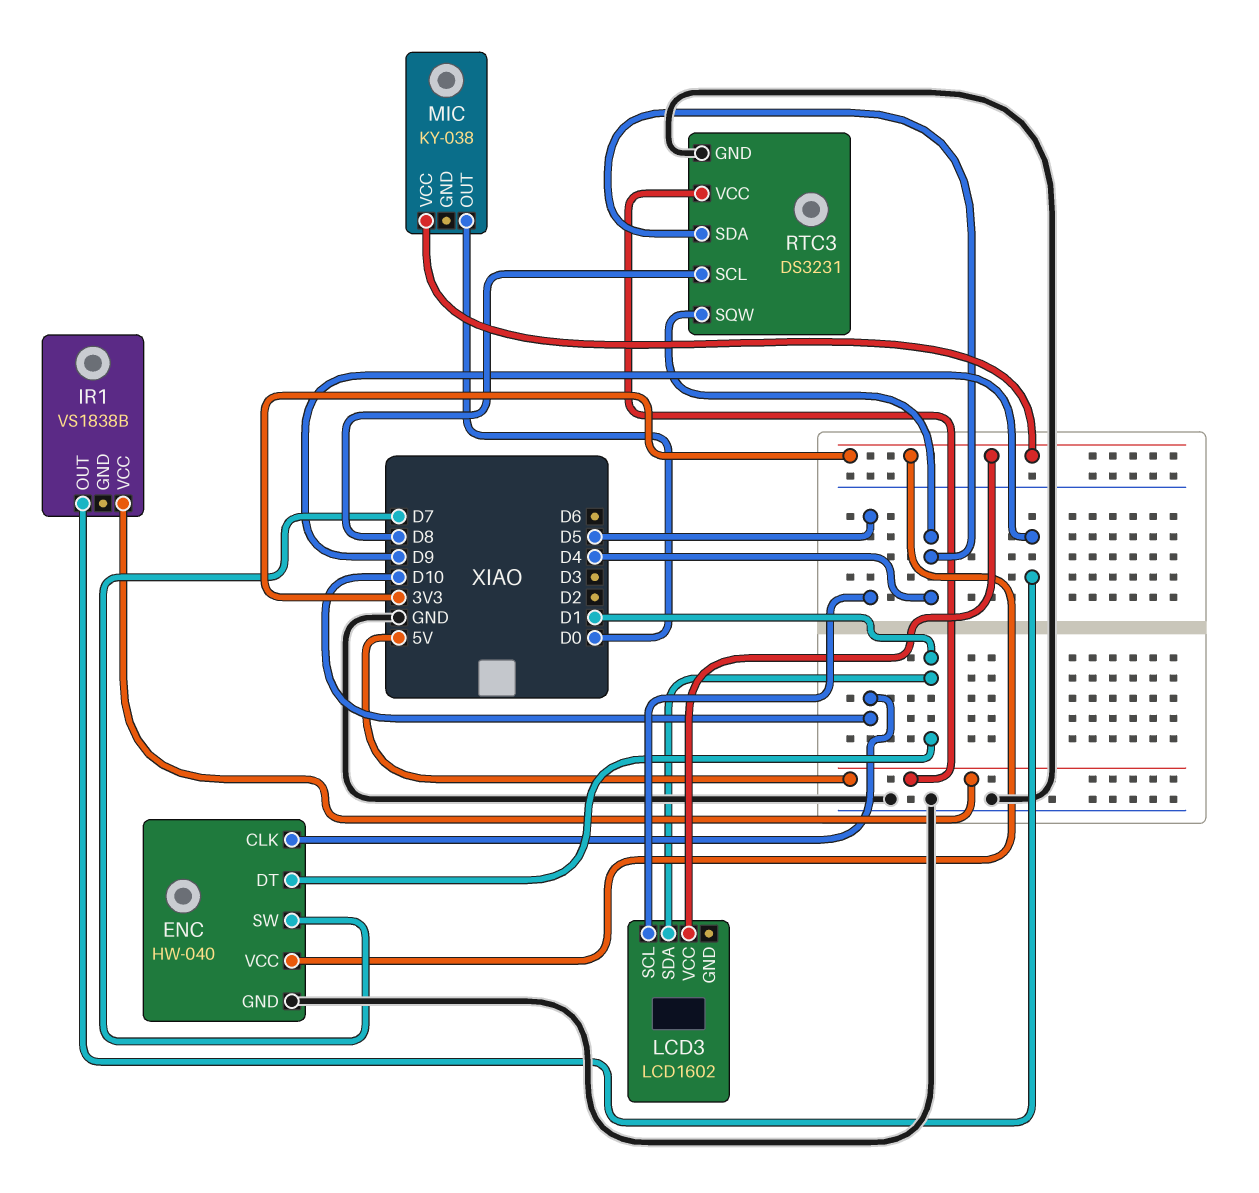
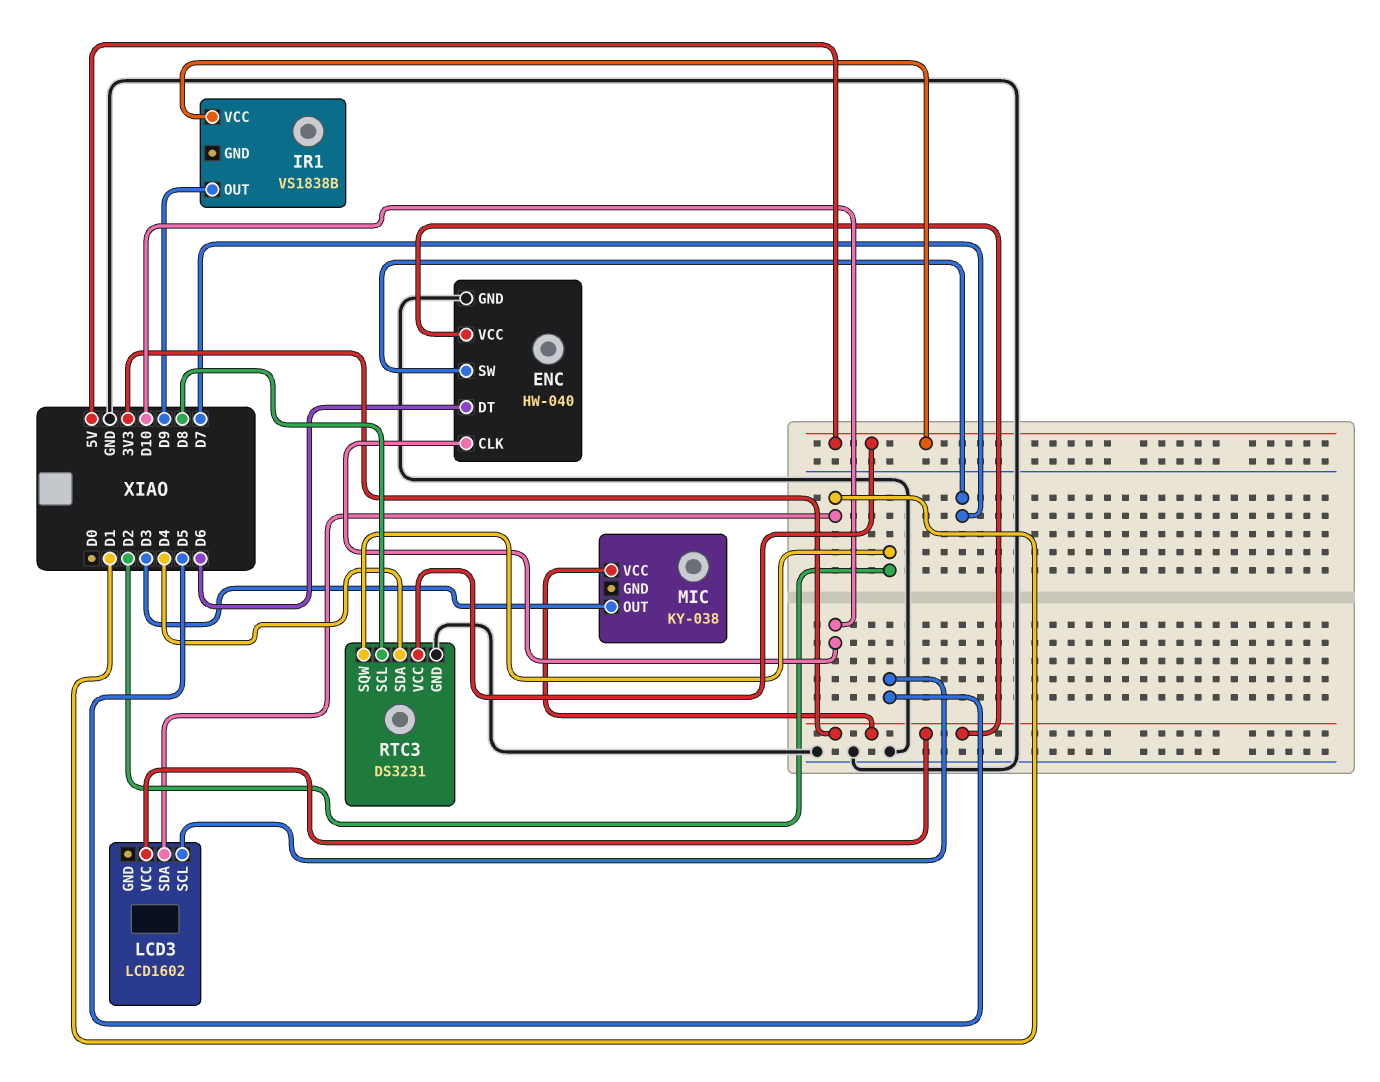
ENC pin DT: D1 -> D6
MIC pin OUT: D0 -> D3
RTC3 pin SQW: D4 -> D2

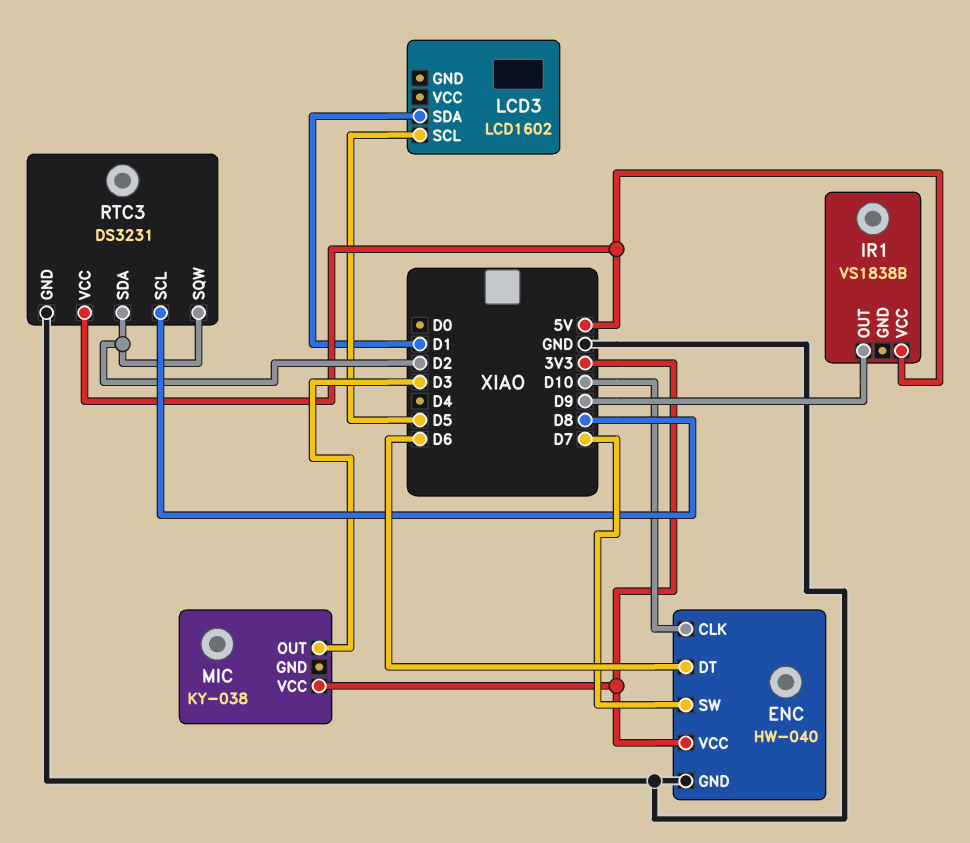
LCD3 pin VCC: 3V3 -> none
RTC3 pin SDA: D4 -> D2

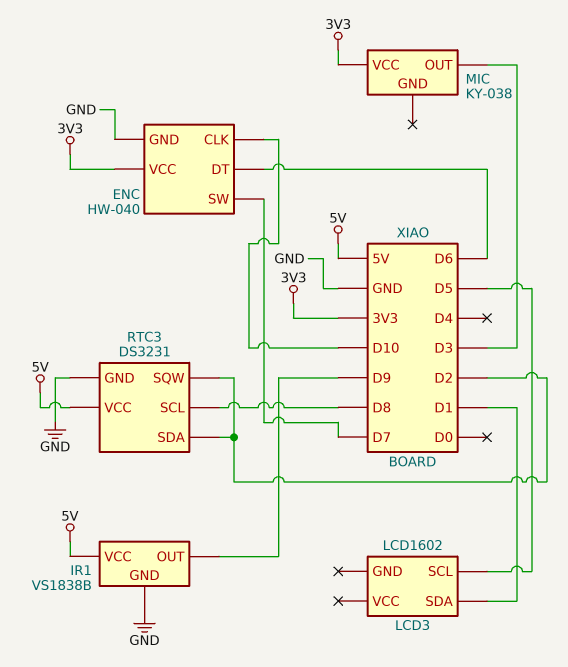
IR1 pin GND: none -> GND

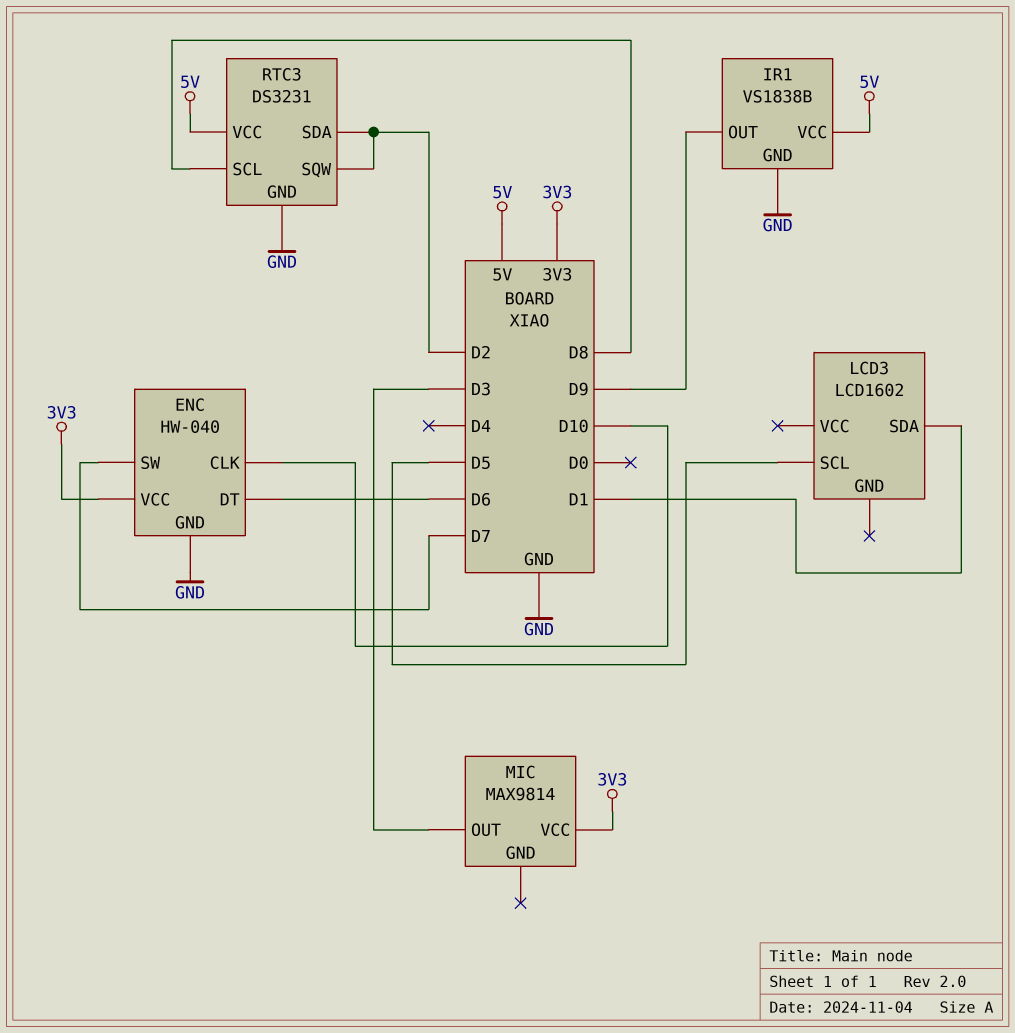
MIC: KY-038 -> MAX9814

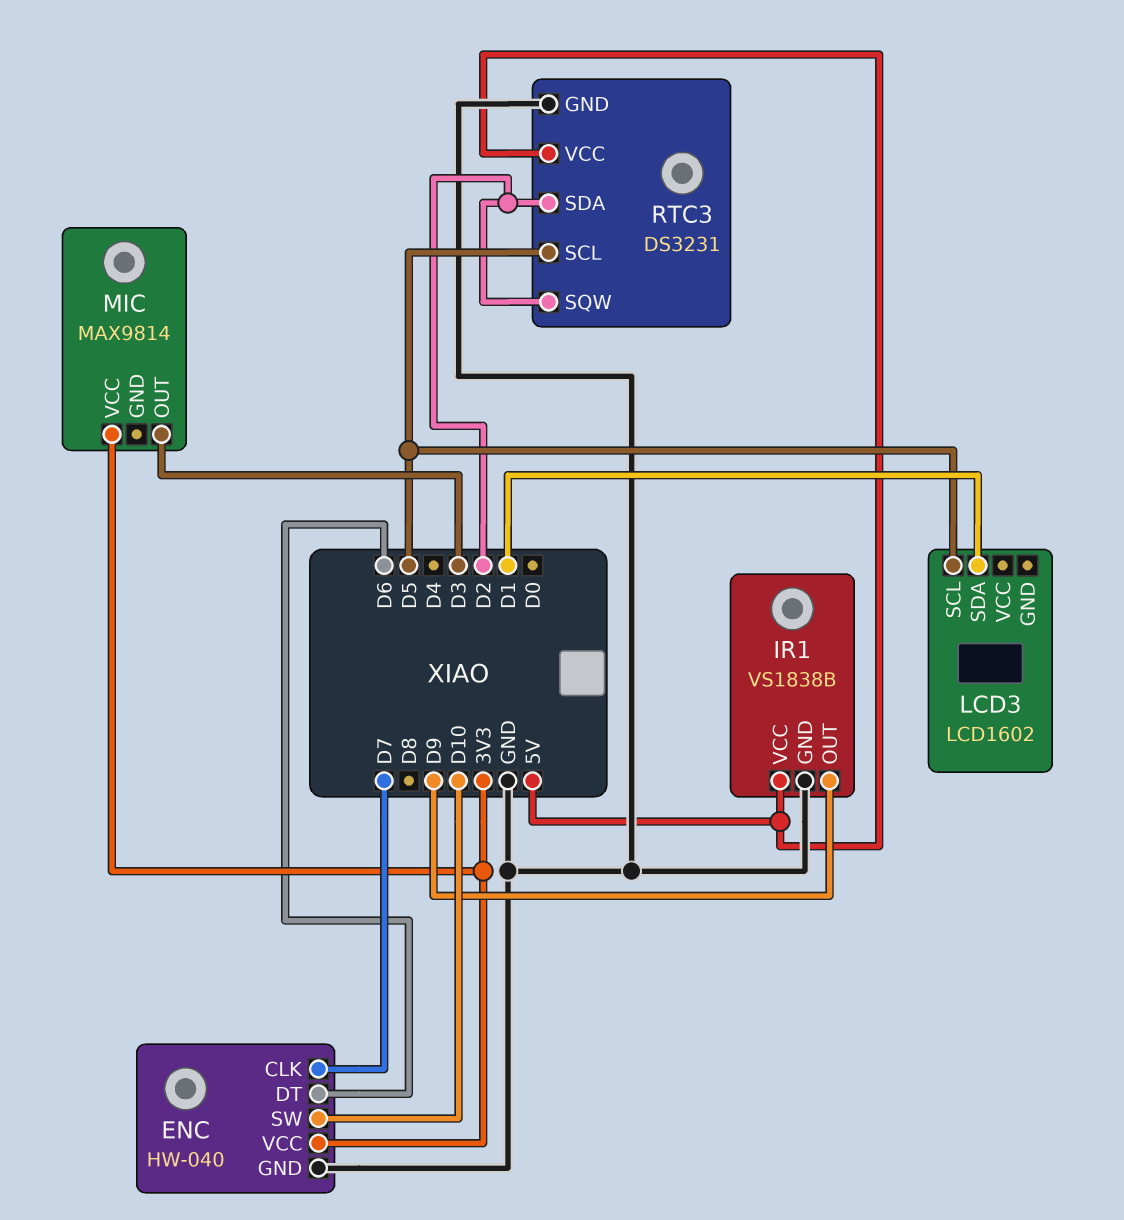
ENC pin CLK: D10 -> D7
ENC pin SW: D7 -> D10
RTC3 pin SCL: D8 -> D5

